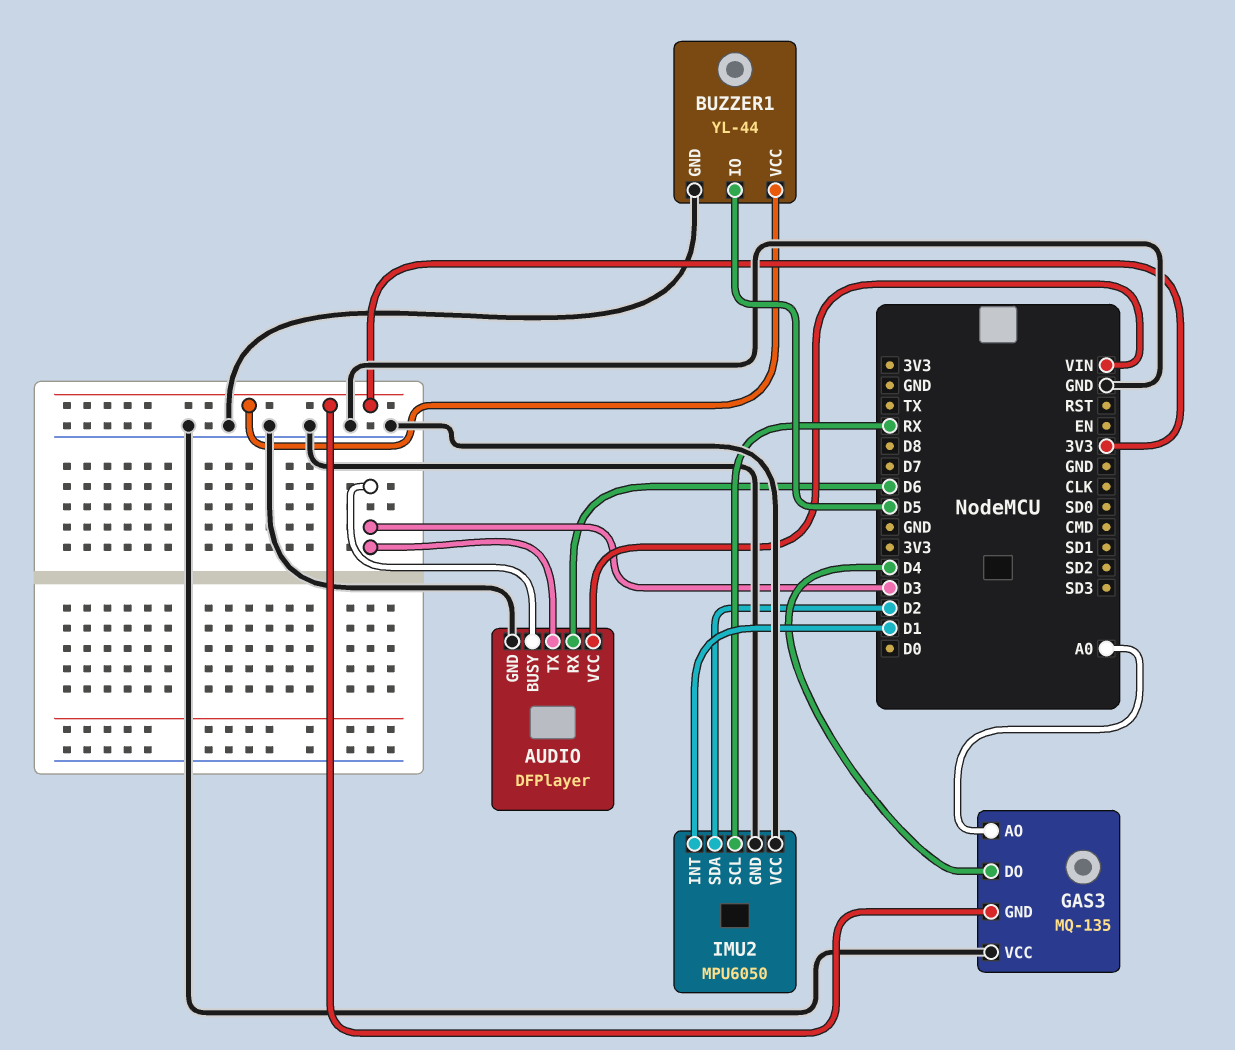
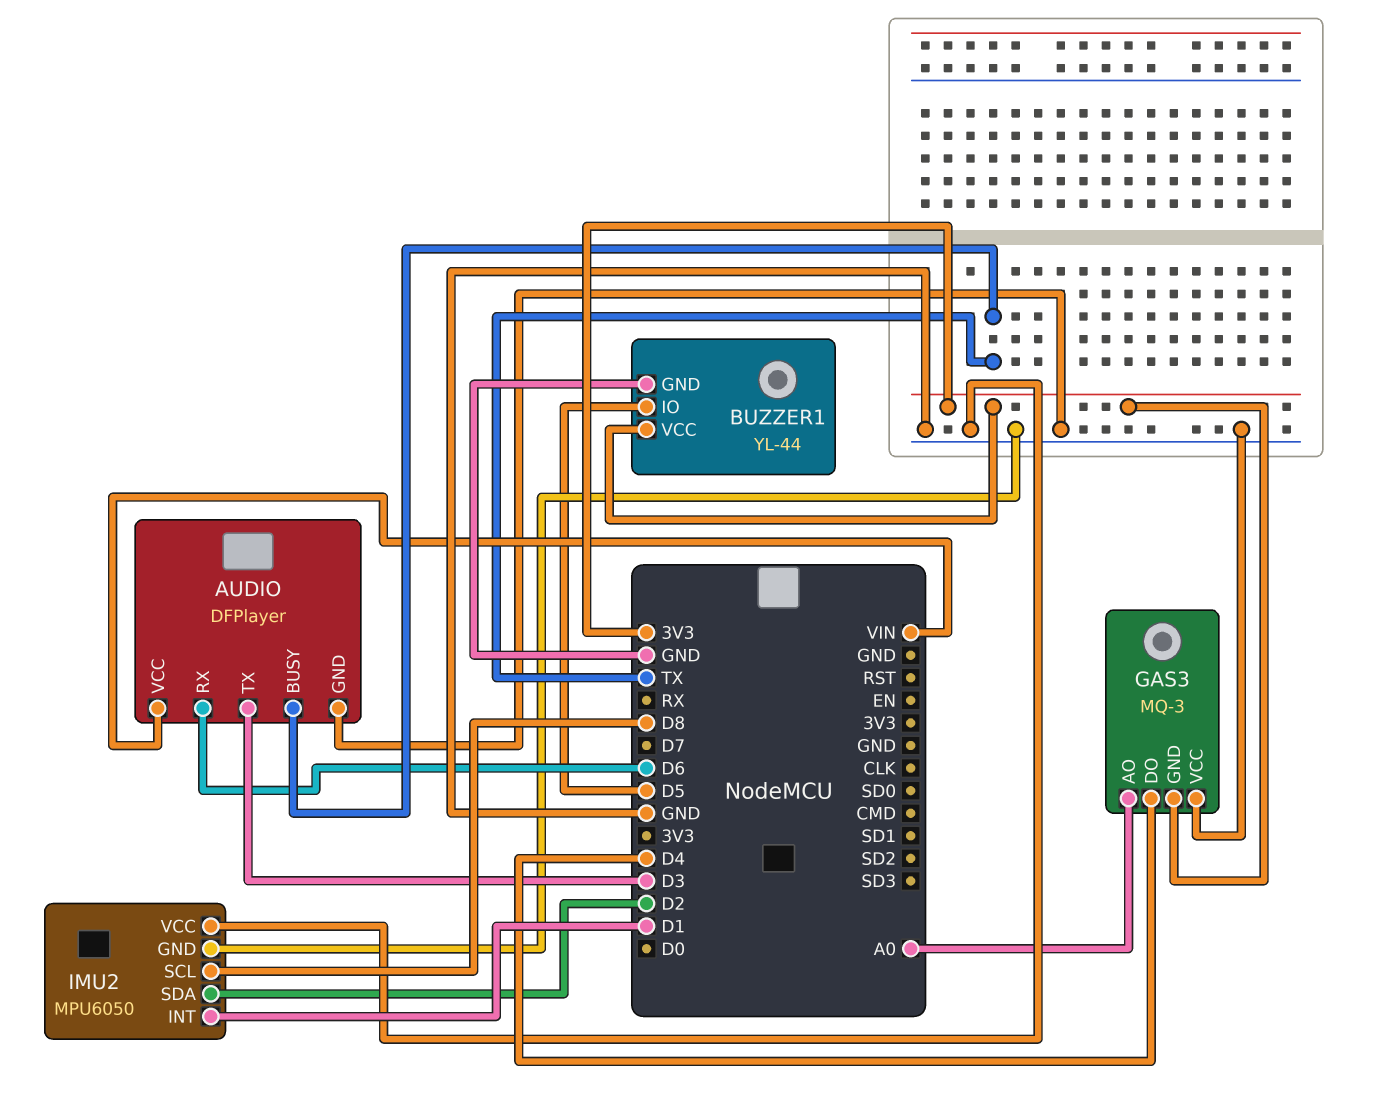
AUDIO pin BUSY: D3 -> TX
GAS3: MQ-135 -> MQ-3
IMU2 pin SCL: RX -> D8

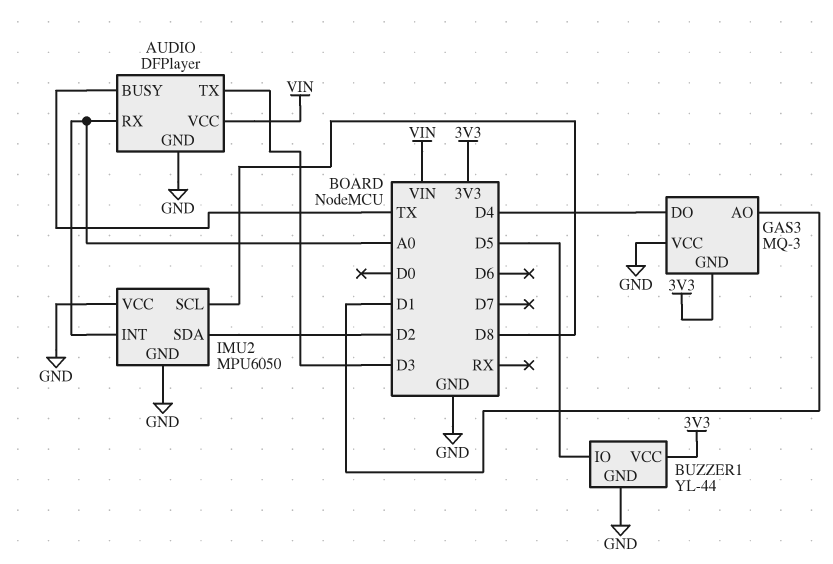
AUDIO pin RX: D6 -> A0
GAS3 pin AO: A0 -> D1
IMU2 pin INT: D1 -> A0

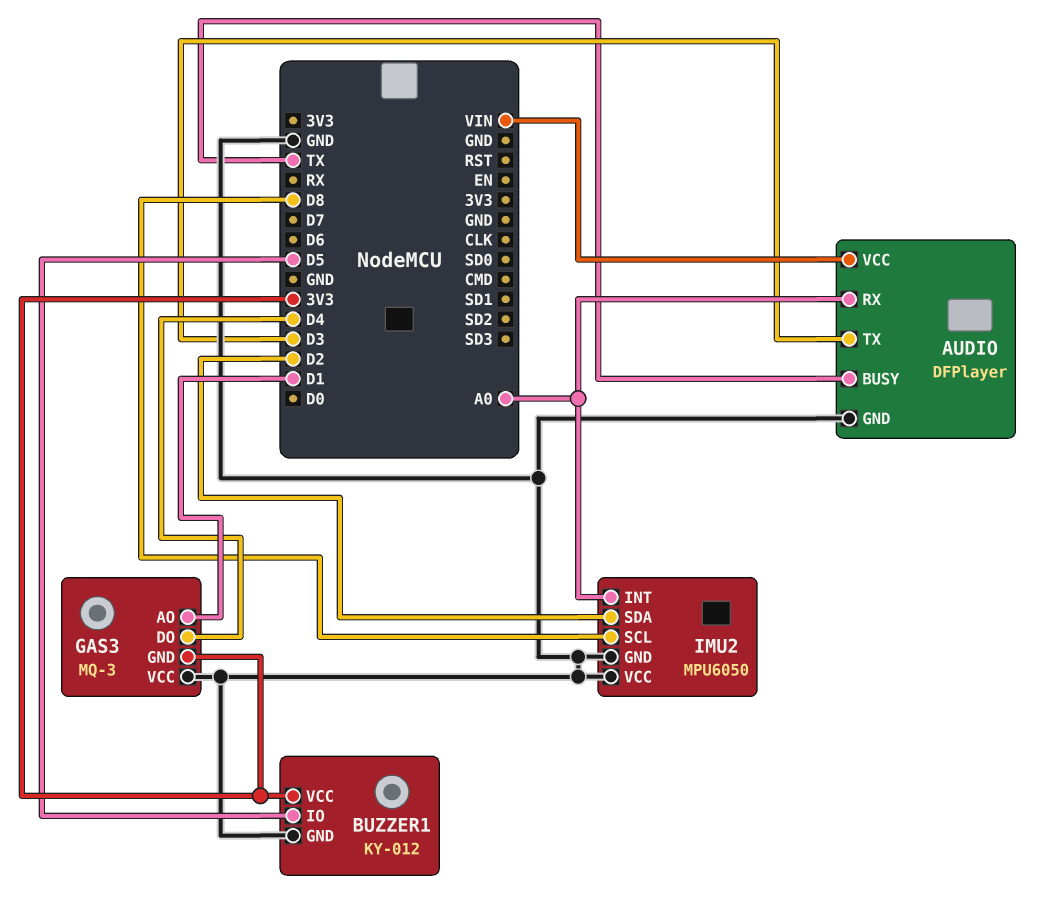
BUZZER1: YL-44 -> KY-012

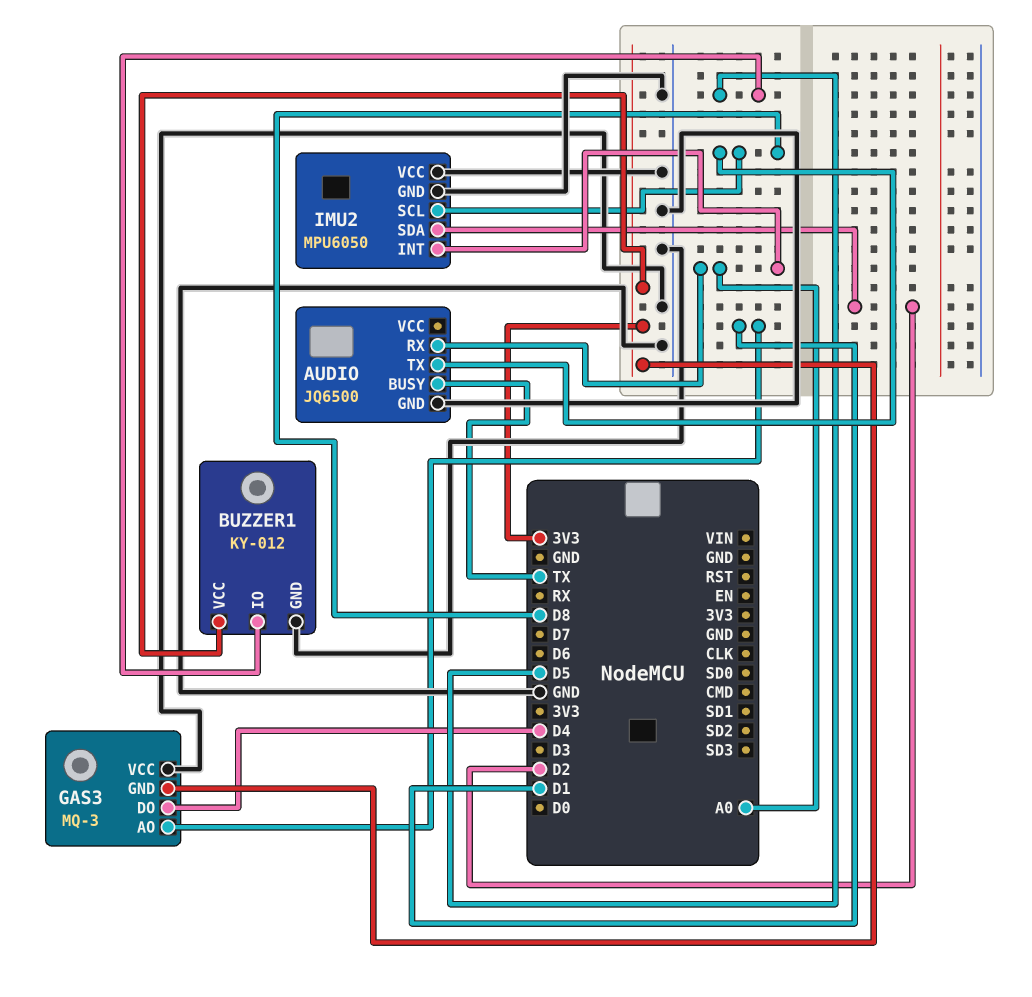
AUDIO: DFPlayer -> JQ6500
AUDIO pin TX: D3 -> D8
AUDIO pin VCC: VIN -> none

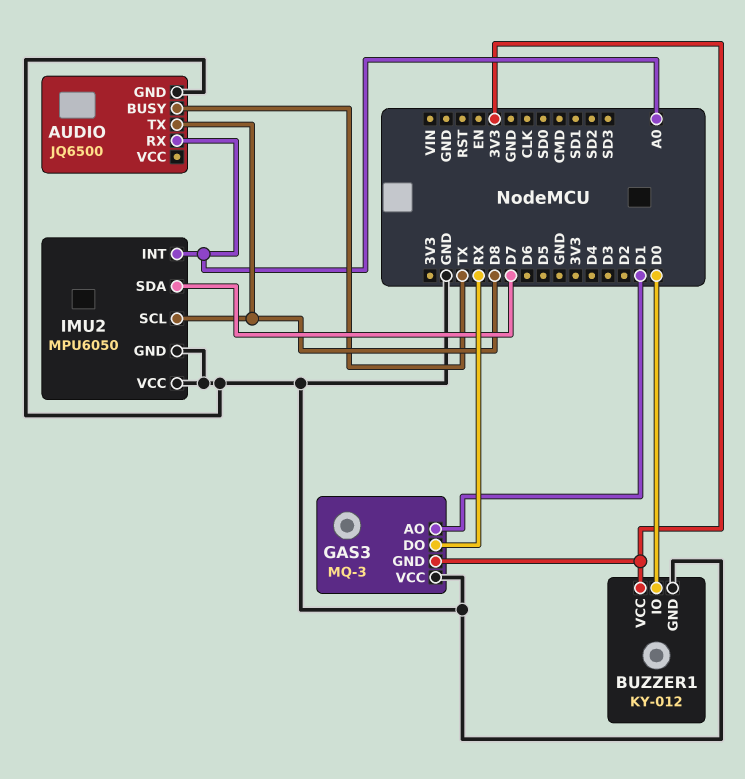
BUZZER1 pin IO: D5 -> D0
GAS3 pin DO: D4 -> RX
IMU2 pin SDA: D2 -> D7

